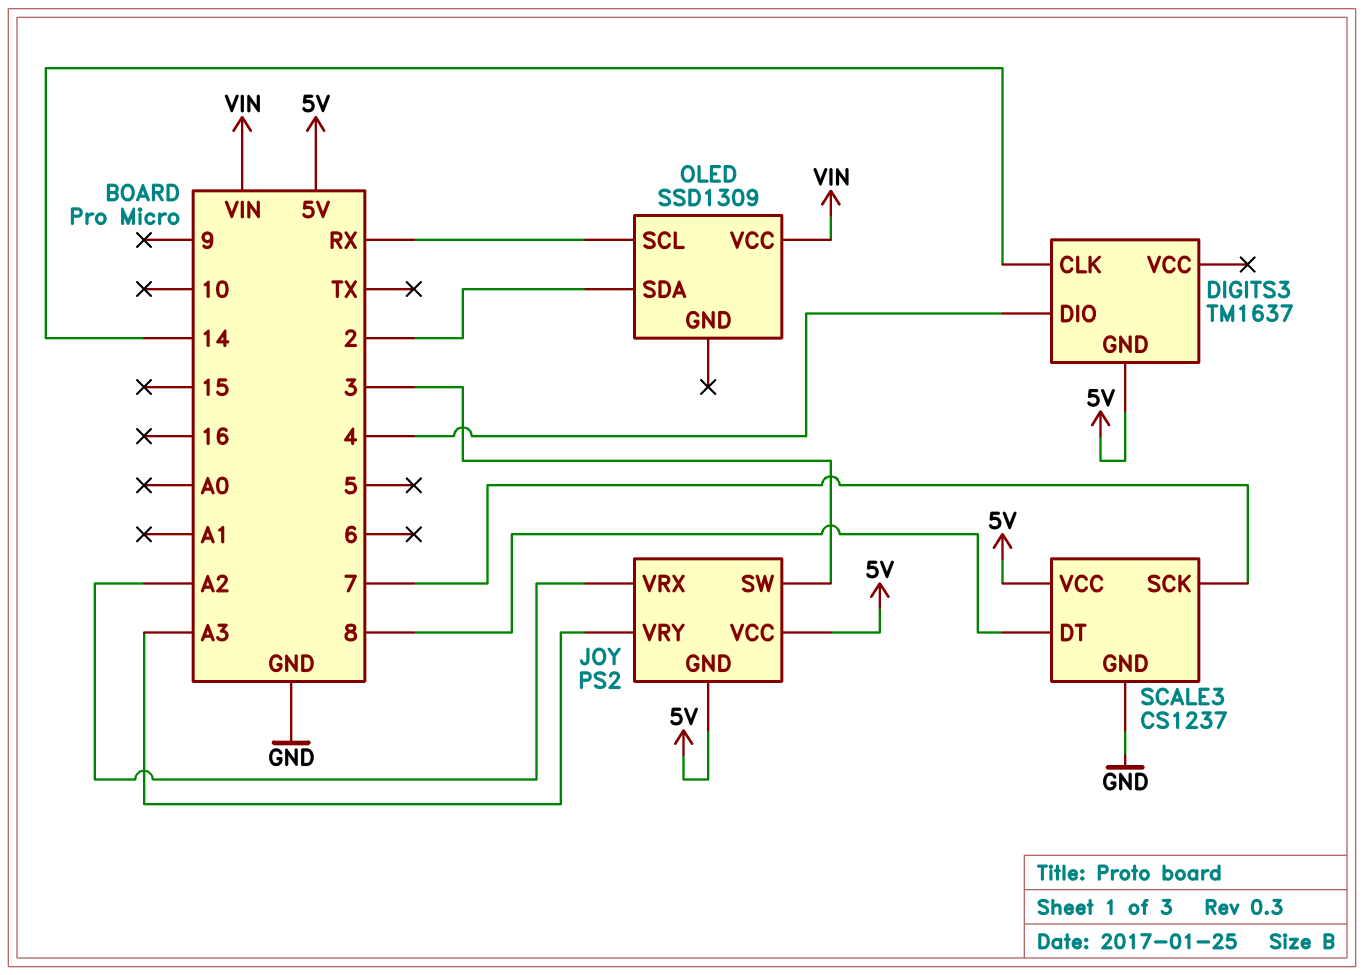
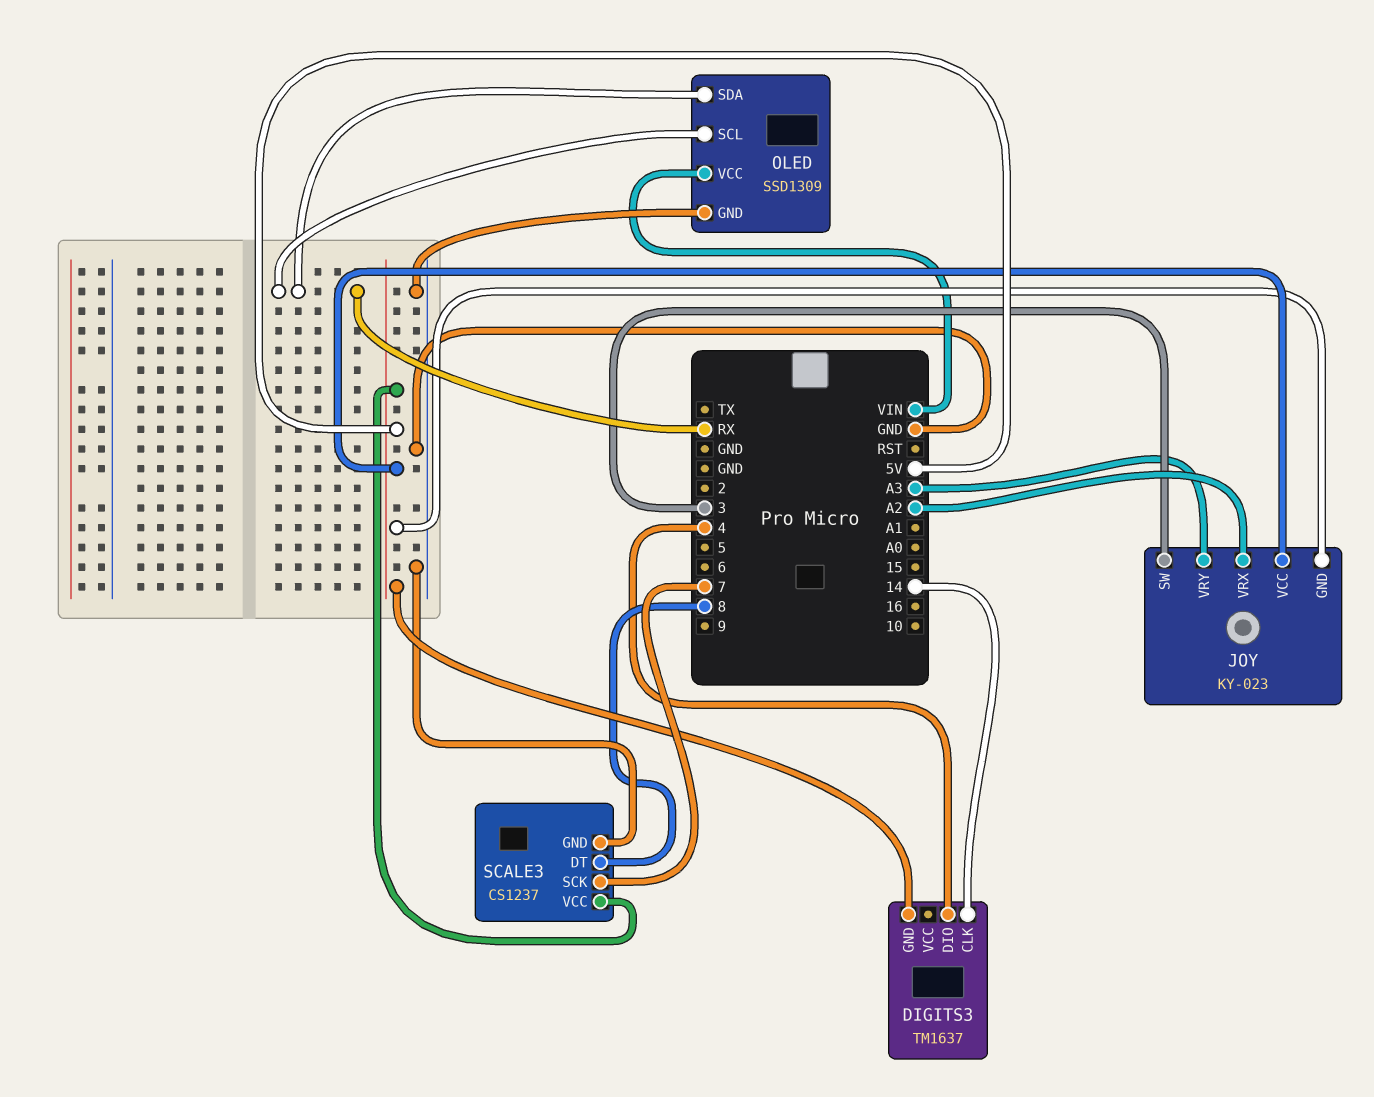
JOY: PS2 -> KY-023
OLED pin GND: none -> GND
OLED pin SDA: 2 -> RX

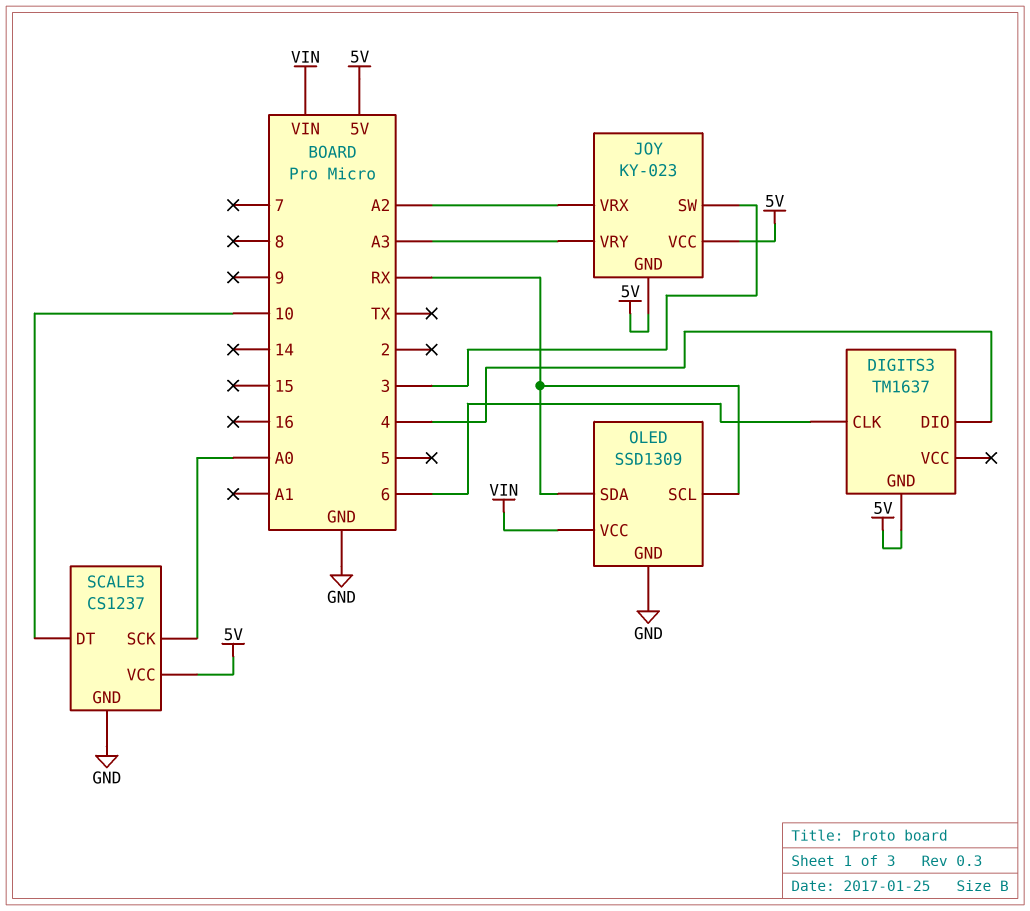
DIGITS3 pin CLK: 14 -> 6
SCALE3 pin DT: 8 -> 10
SCALE3 pin SCK: 7 -> A0

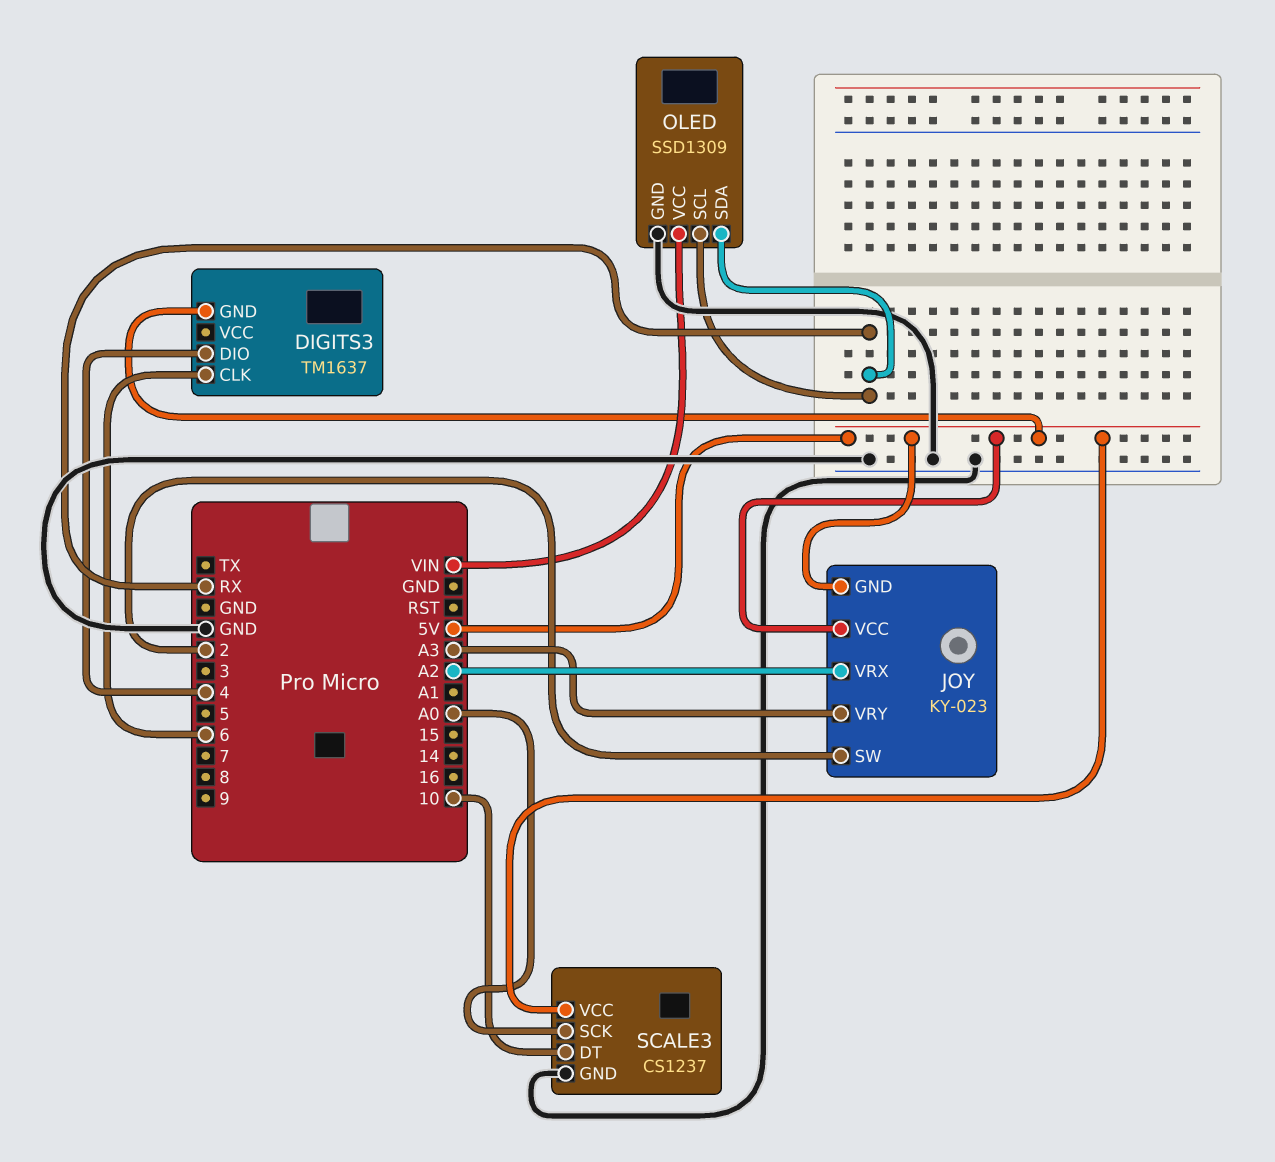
JOY pin SW: 3 -> 2

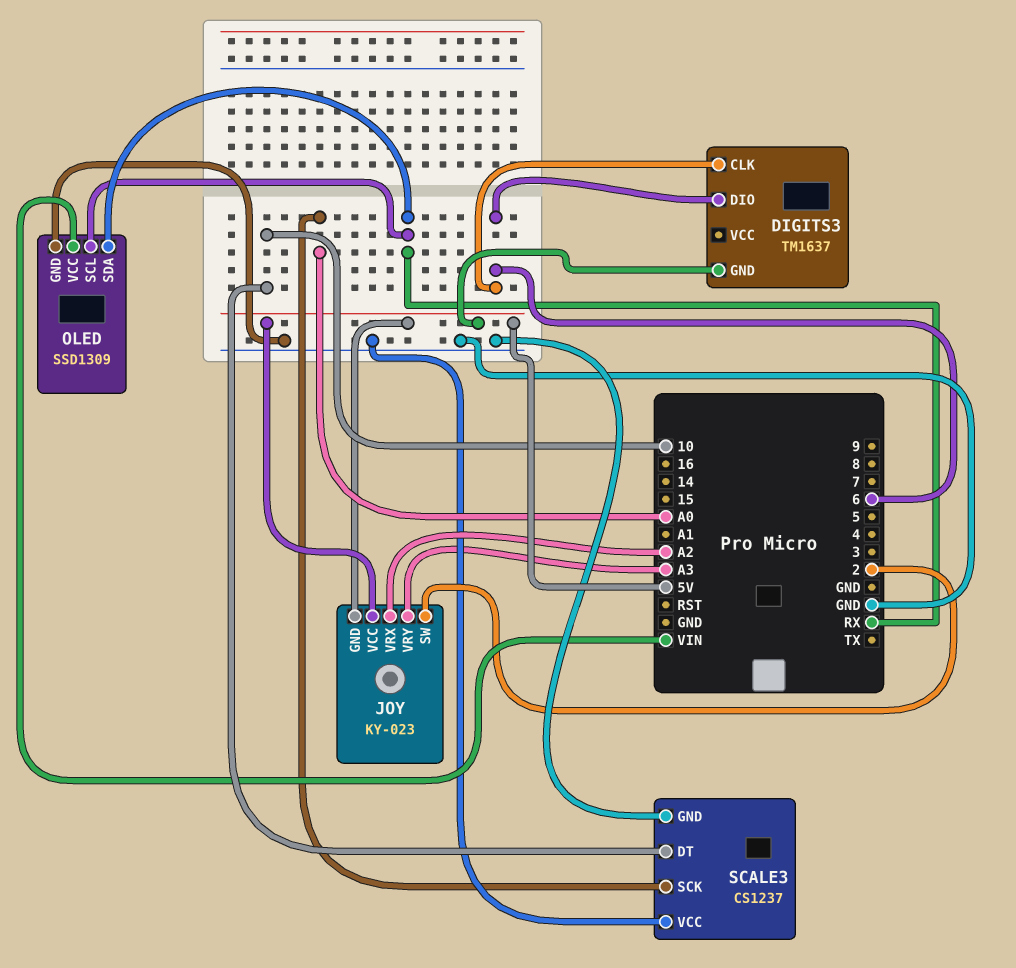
DIGITS3 pin DIO: 4 -> 6
SCALE3 pin VCC: 5V -> GND

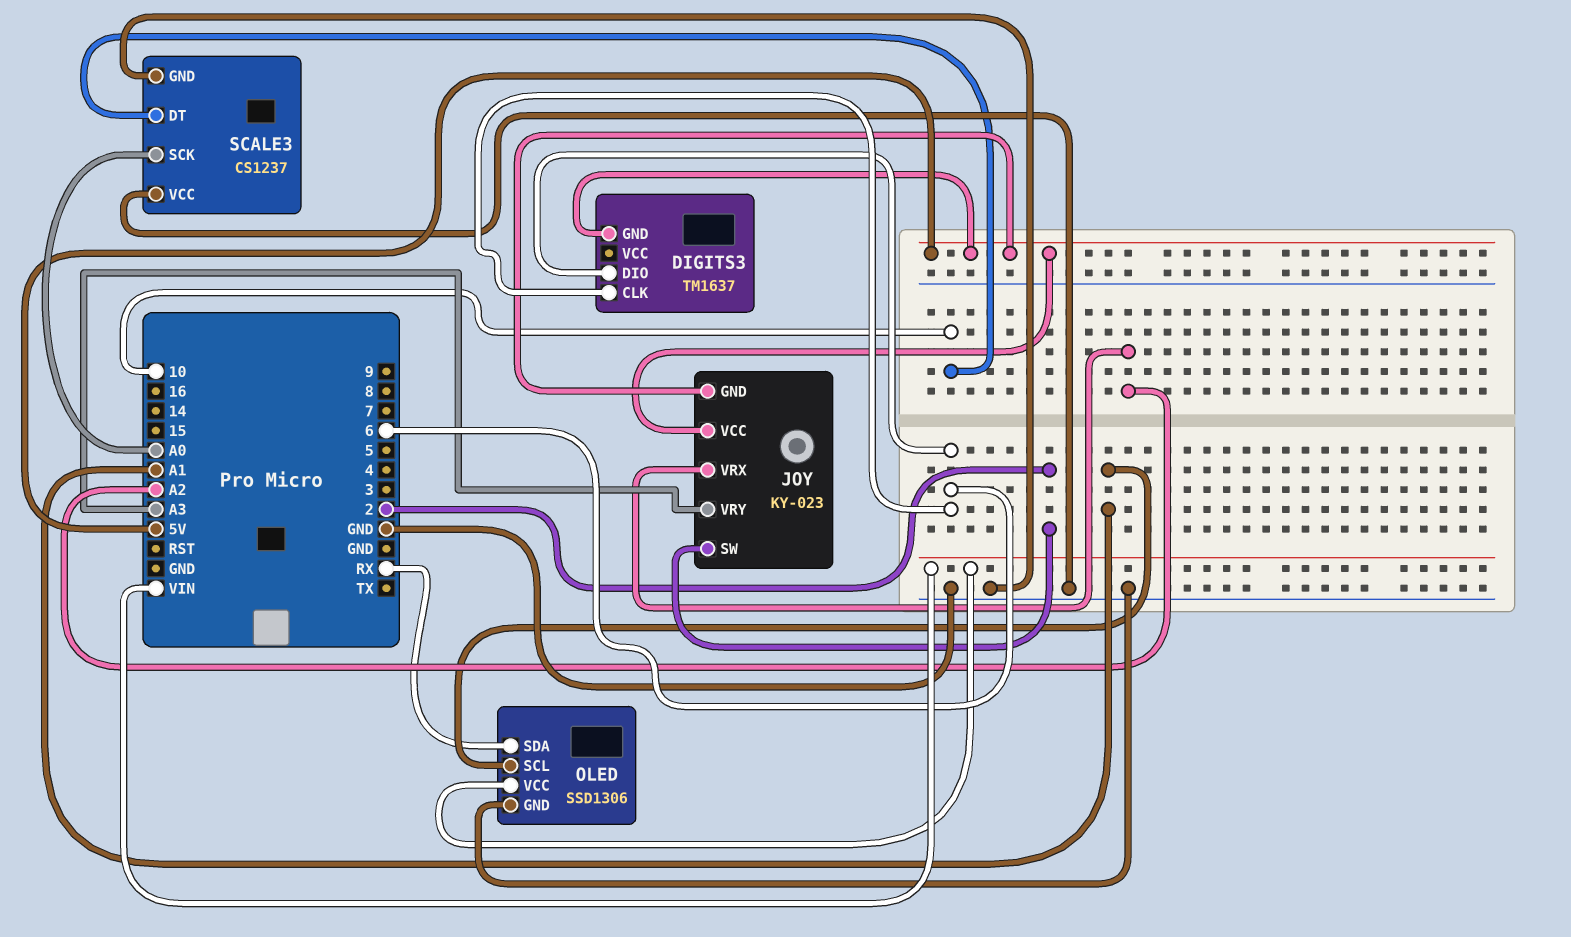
OLED: SSD1309 -> SSD1306
OLED pin SCL: RX -> A1

